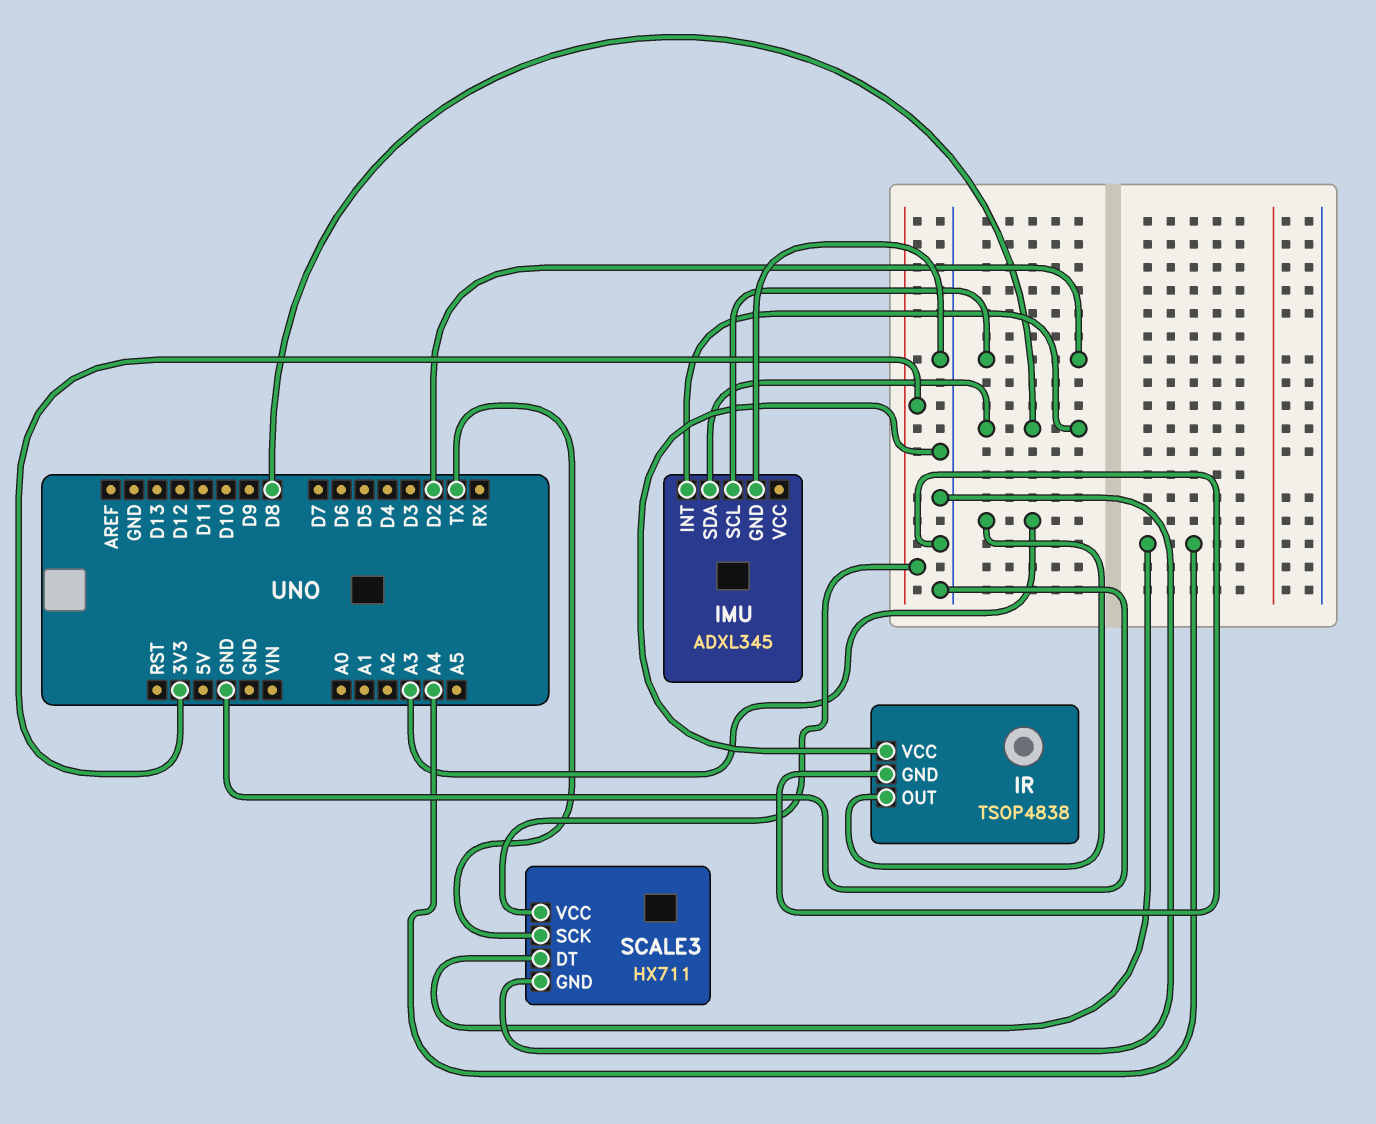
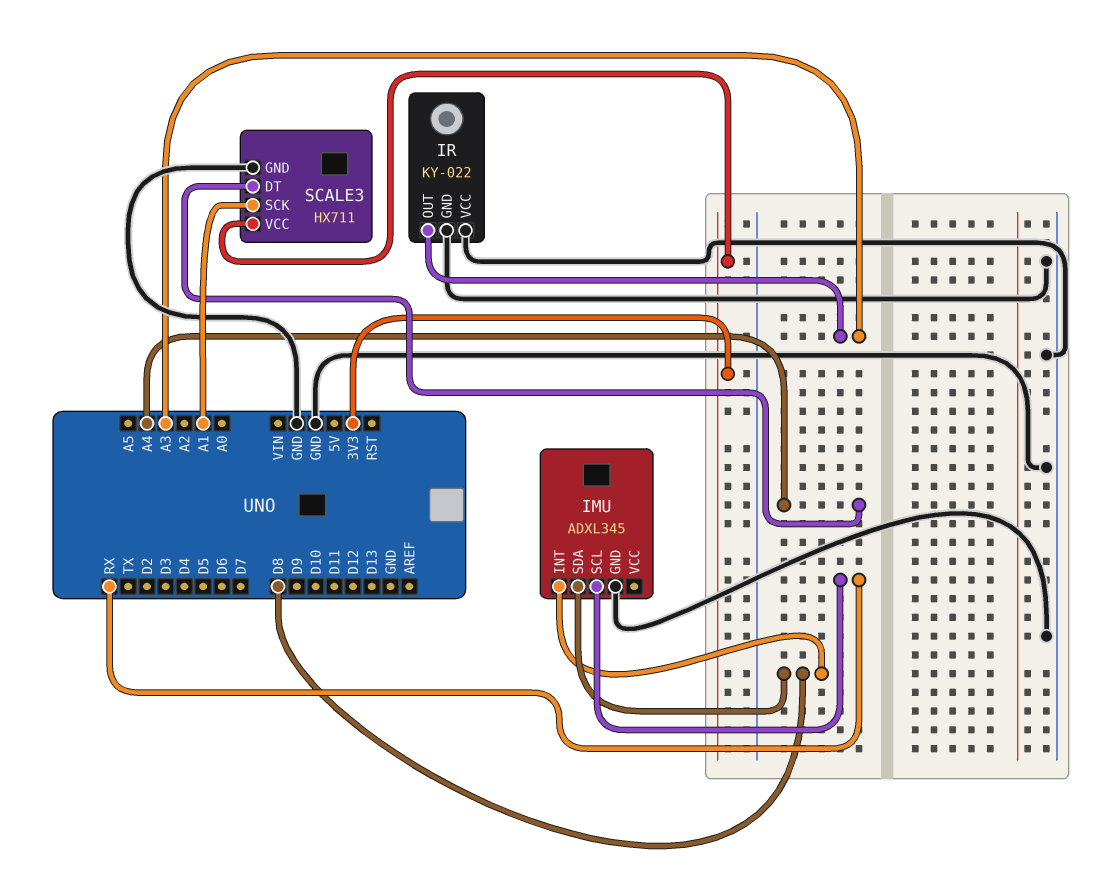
IMU pin SCL: D2 -> RX
IR: TSOP4838 -> KY-022
SCALE3 pin SCK: TX -> A1

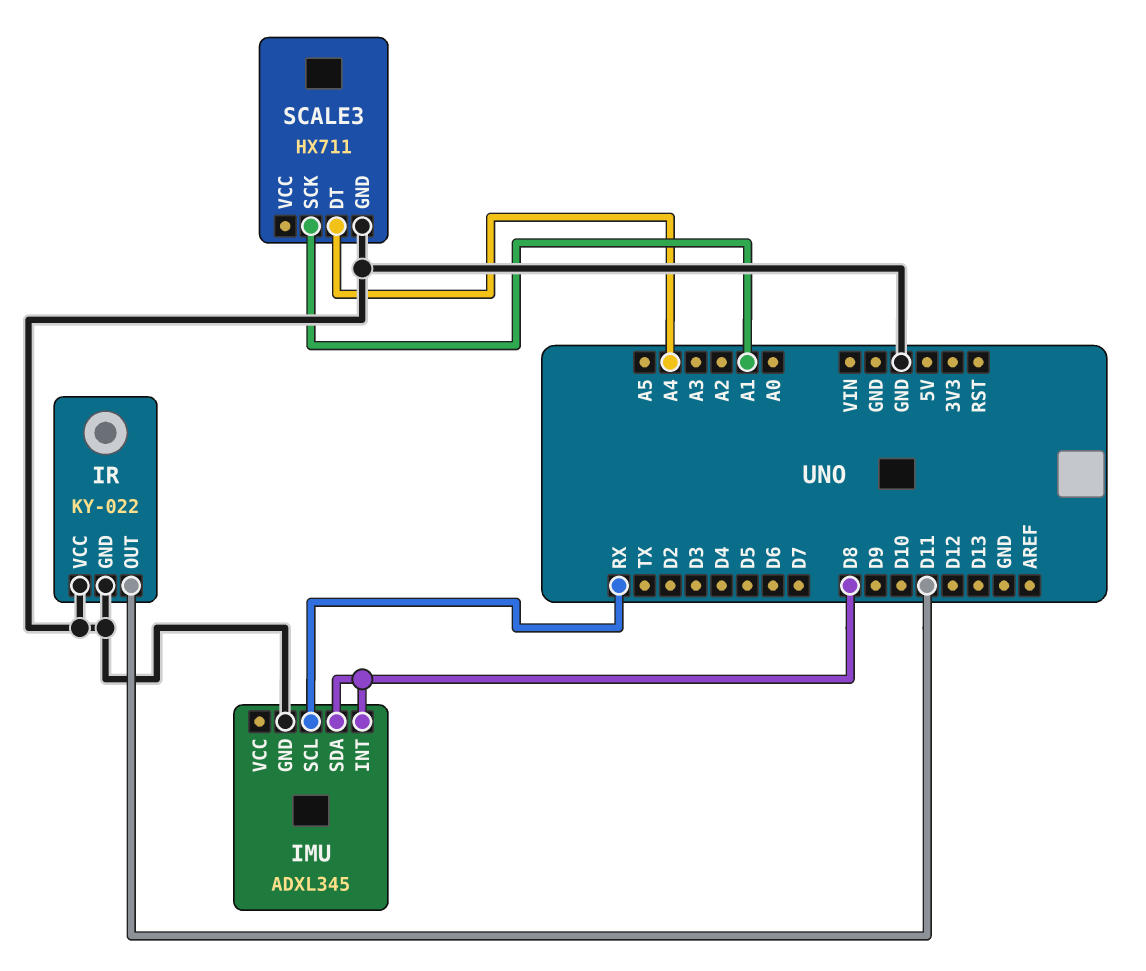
IR pin OUT: A3 -> D11
SCALE3 pin VCC: 3V3 -> none

